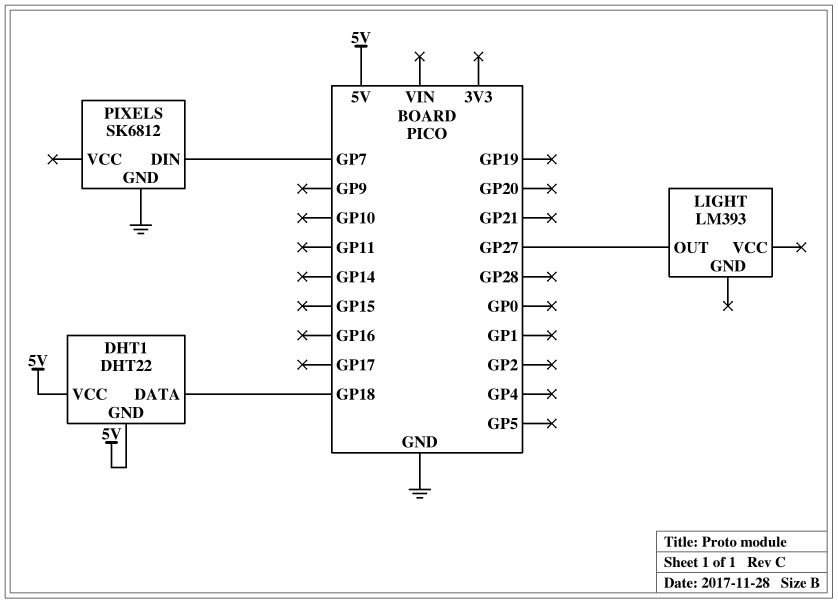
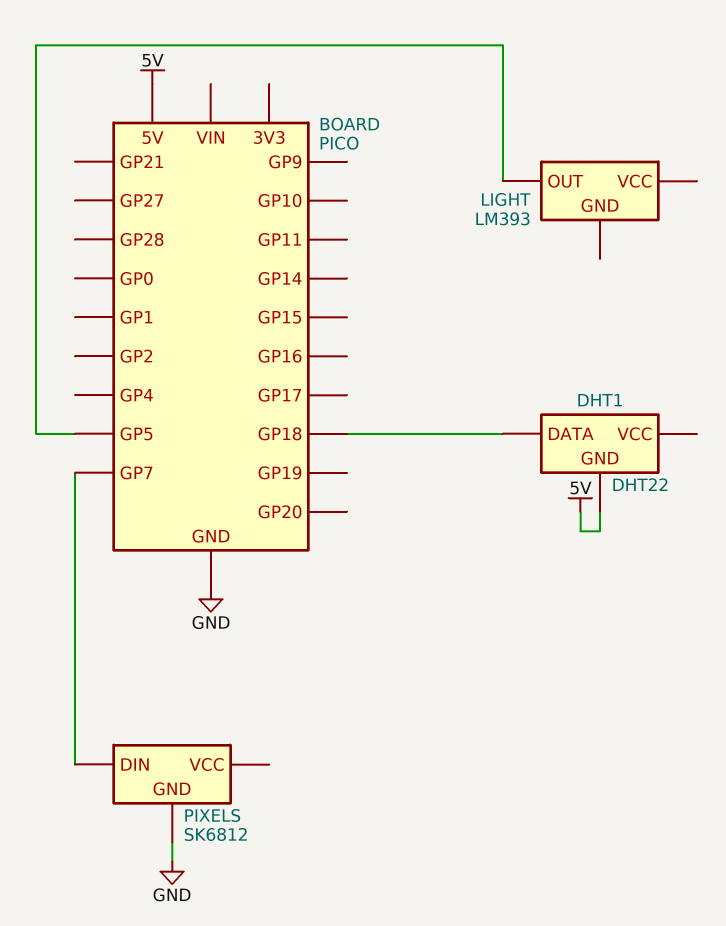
DHT1 pin VCC: 5V -> none
LIGHT pin OUT: GP27 -> GP5

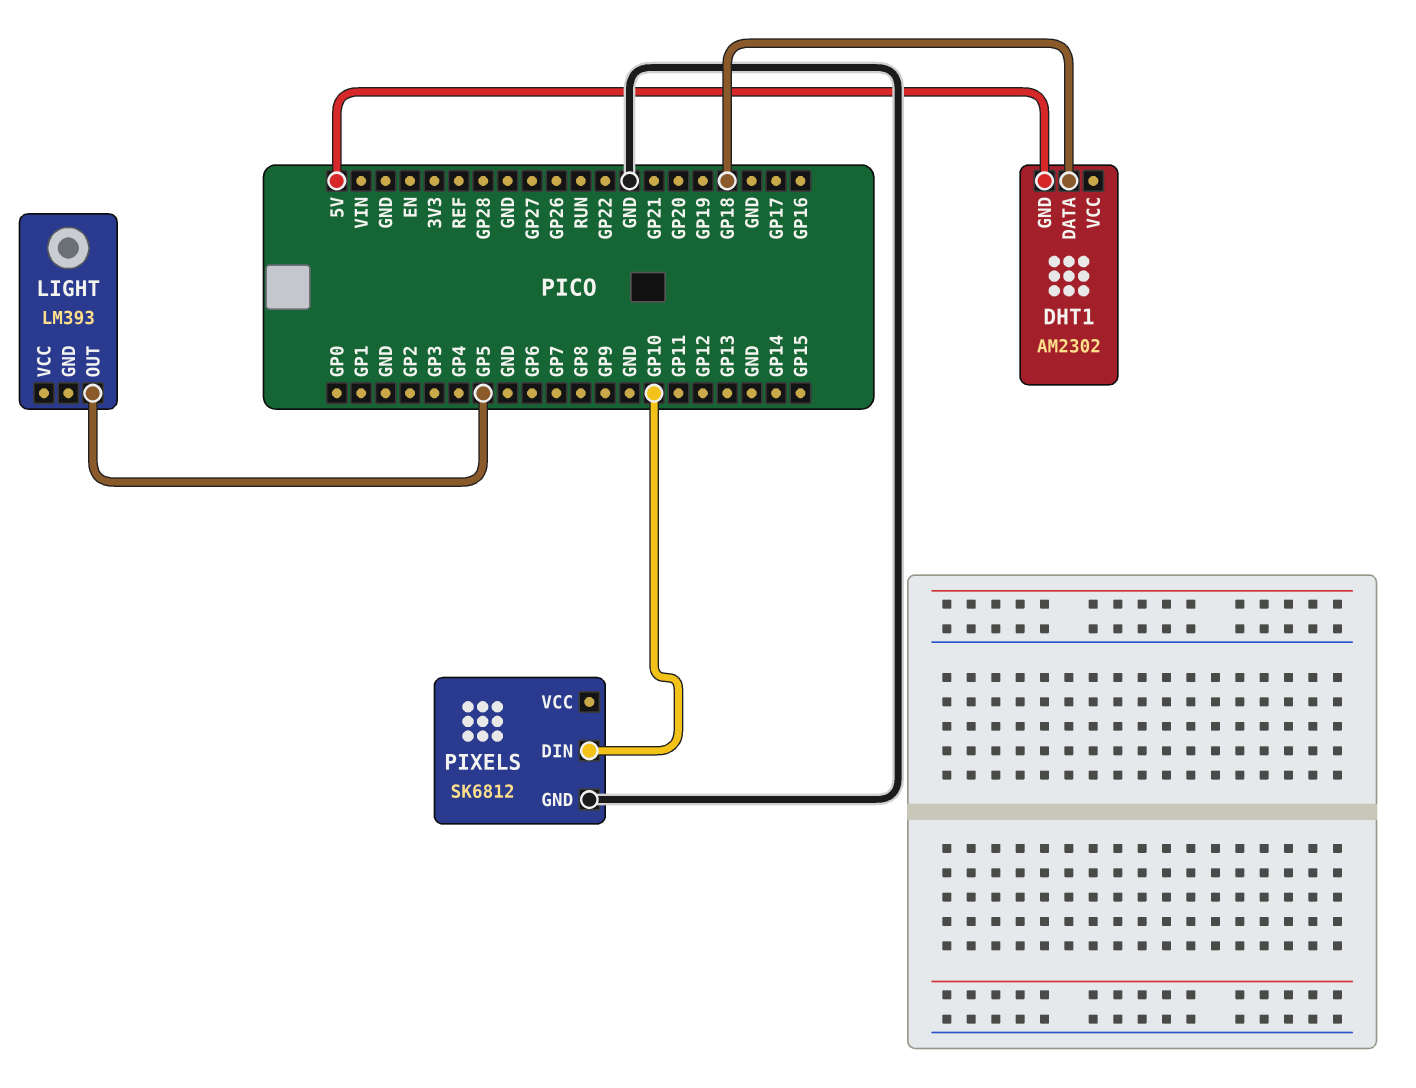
DHT1: DHT22 -> AM2302
PIXELS pin DIN: GP7 -> GP10

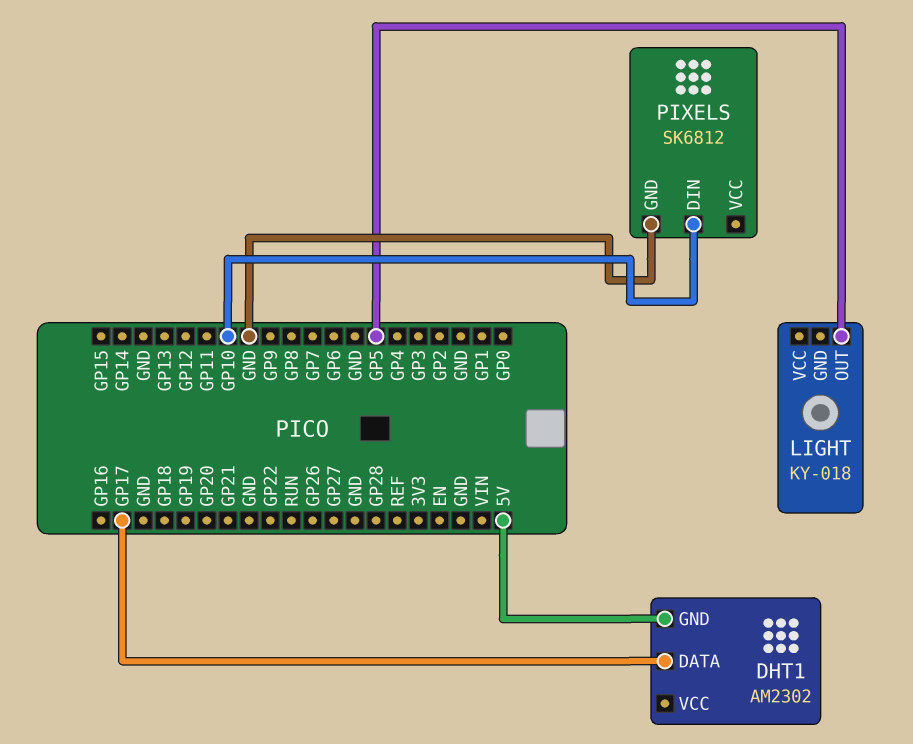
DHT1 pin DATA: GP18 -> GP17
LIGHT: LM393 -> KY-018

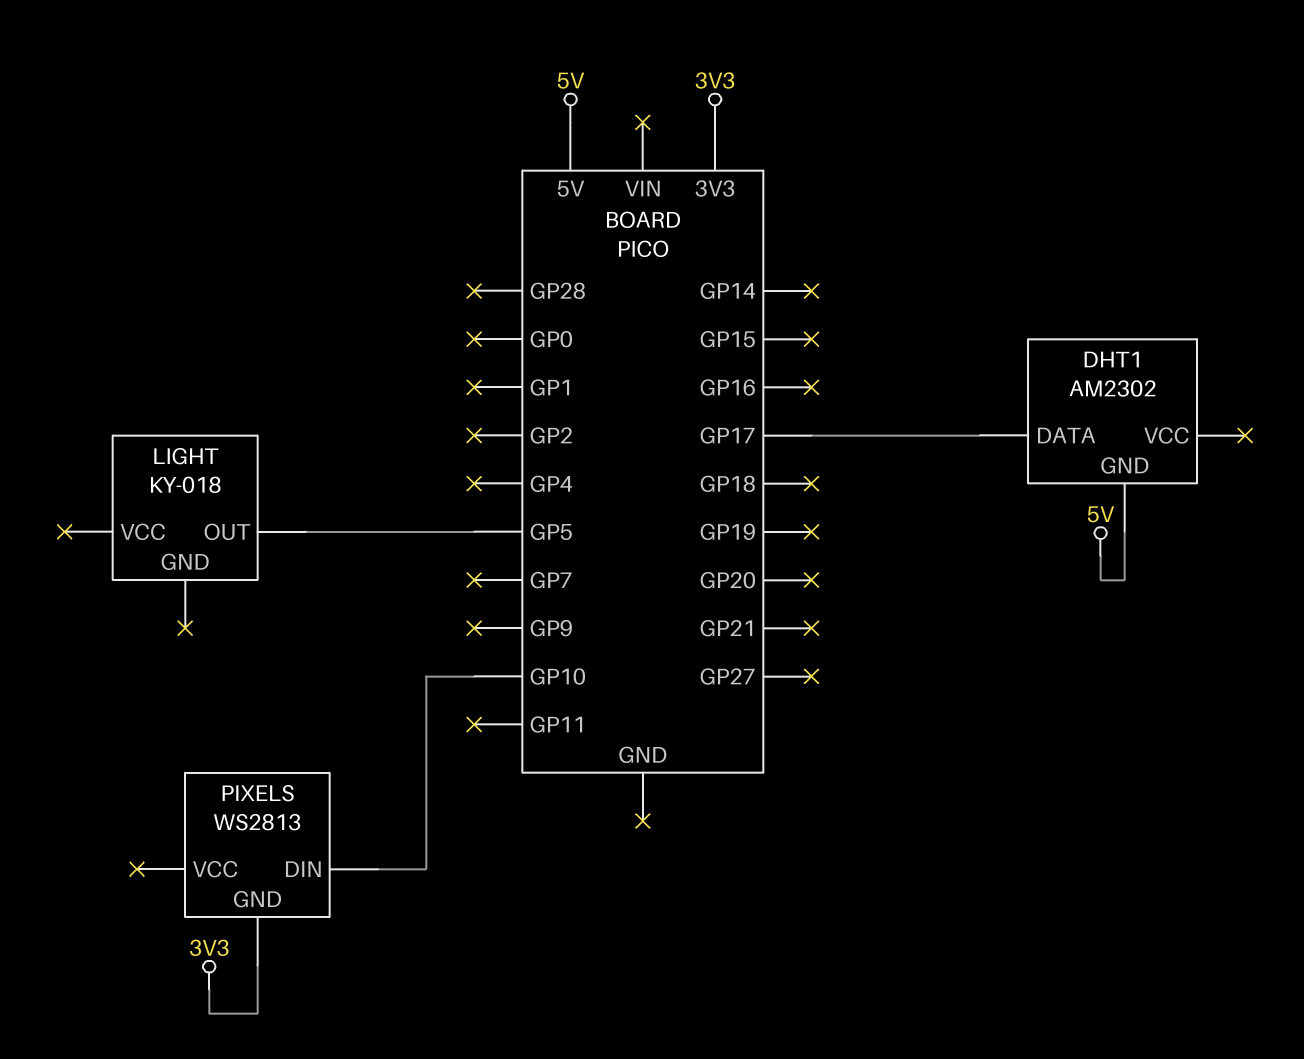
PIXELS: SK6812 -> WS2813
PIXELS pin GND: GND -> 3V3

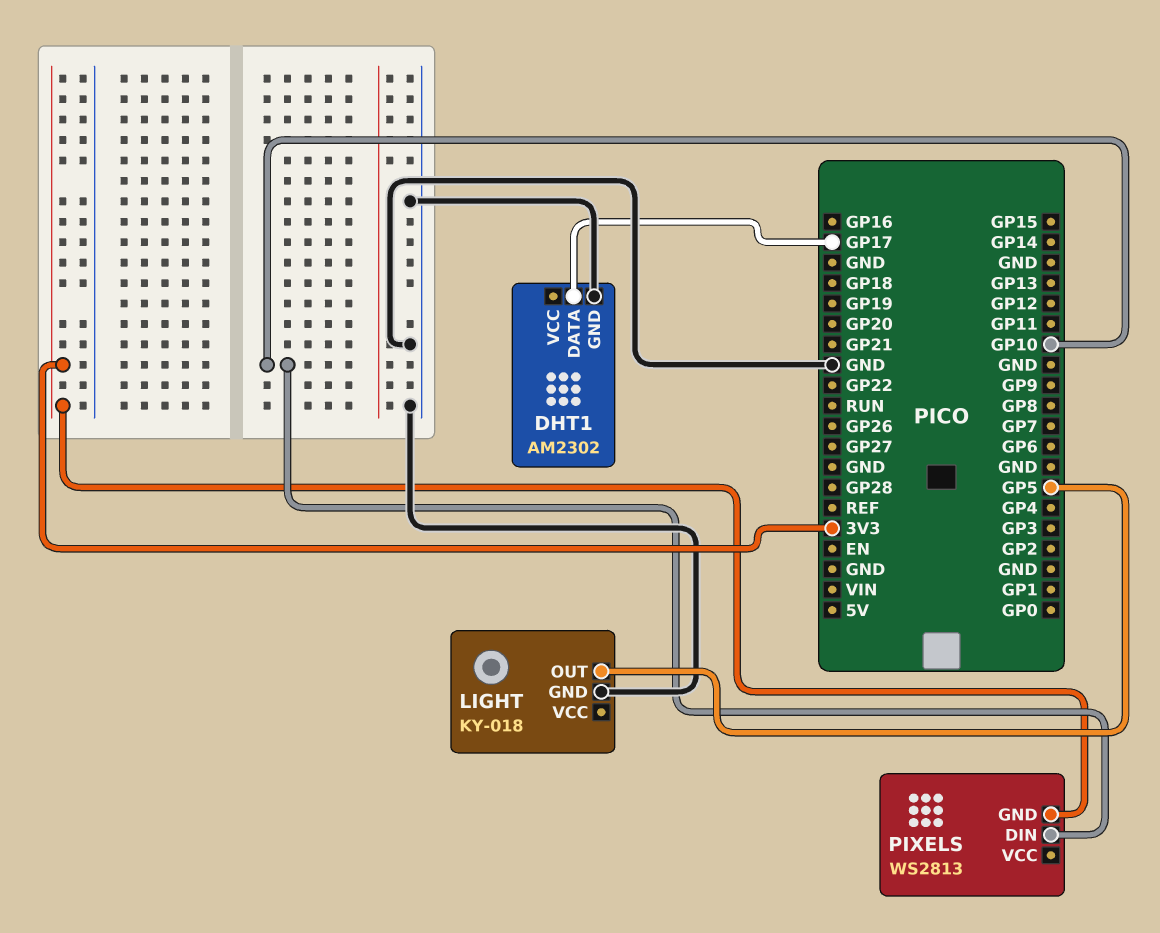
DHT1 pin GND: 5V -> GND
LIGHT pin GND: none -> GND

